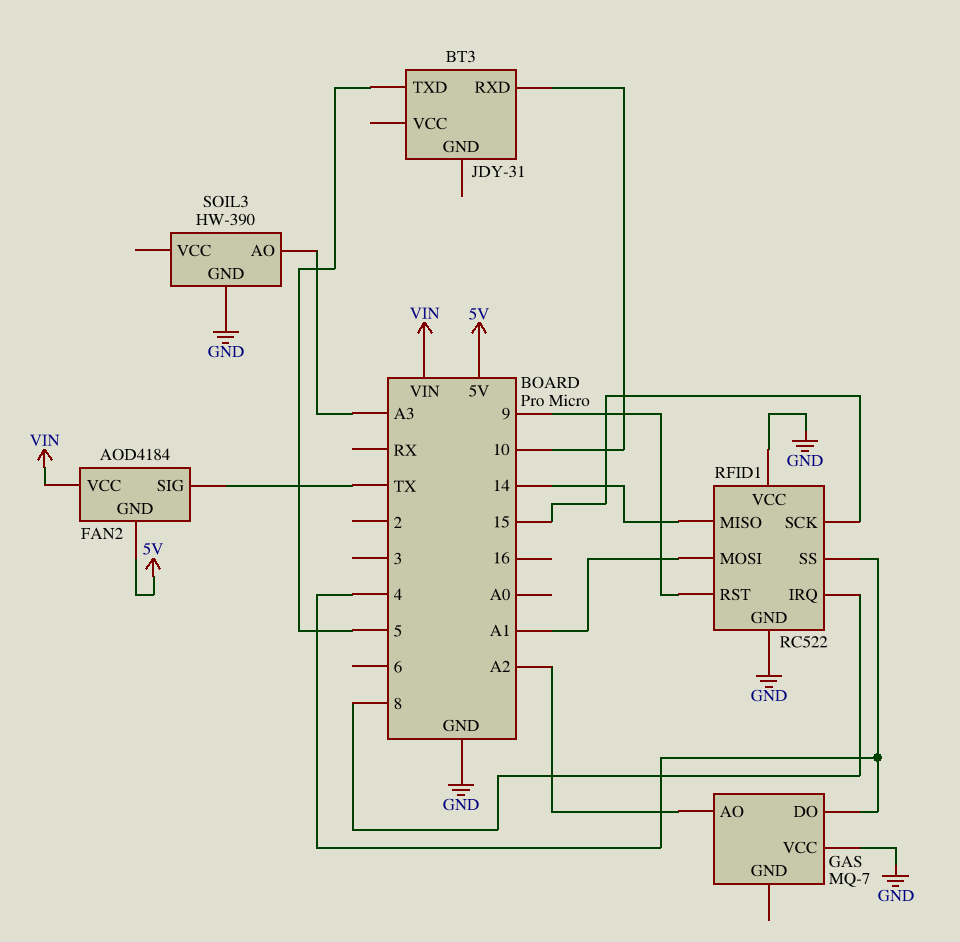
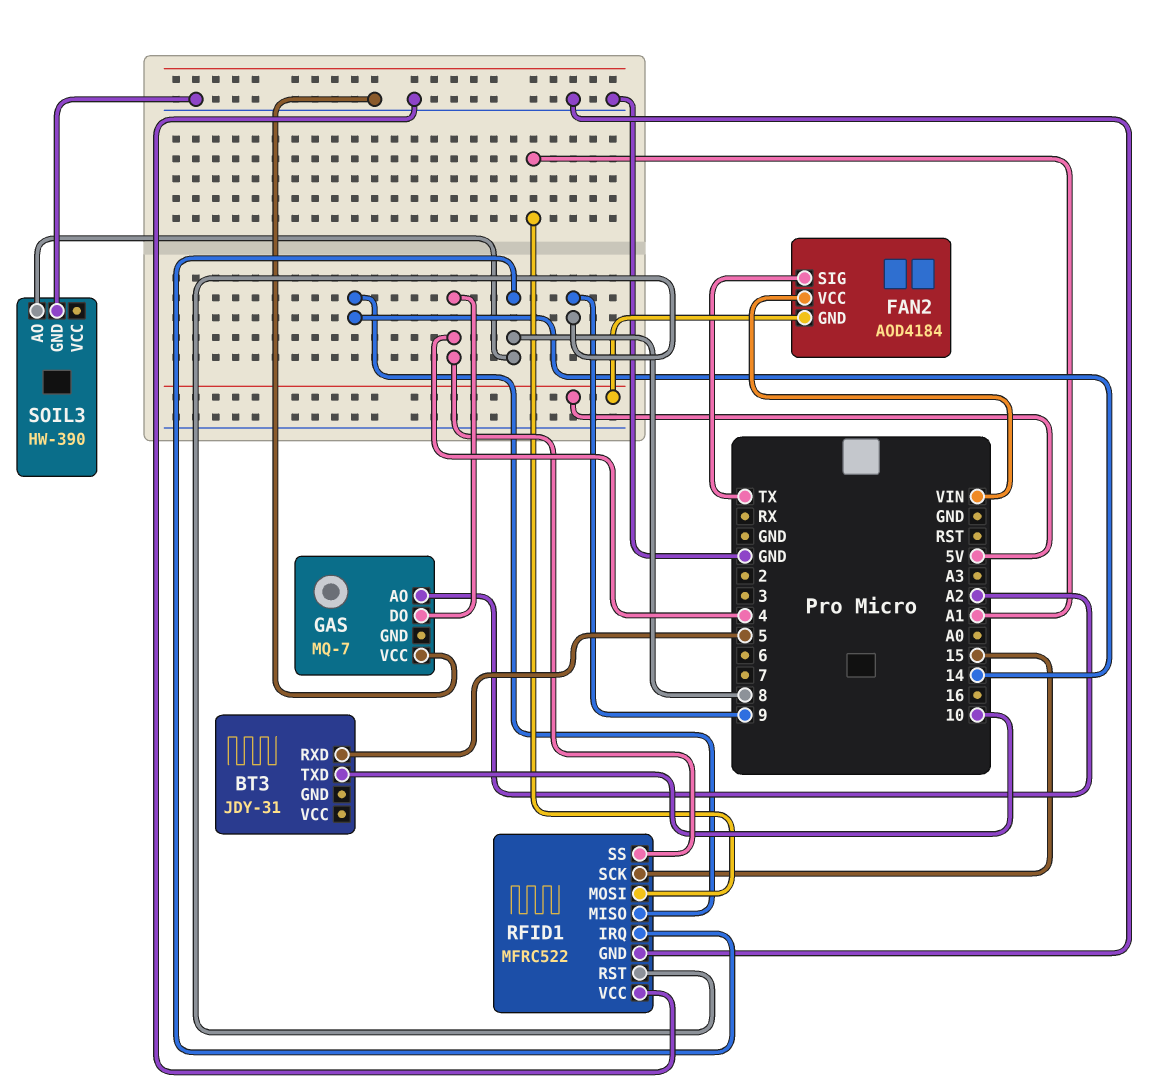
BT3 pin RXD: 10 -> 5
BT3 pin TXD: 5 -> 10
RFID1: RC522 -> MFRC522
SOIL3 pin AO: A3 -> 8

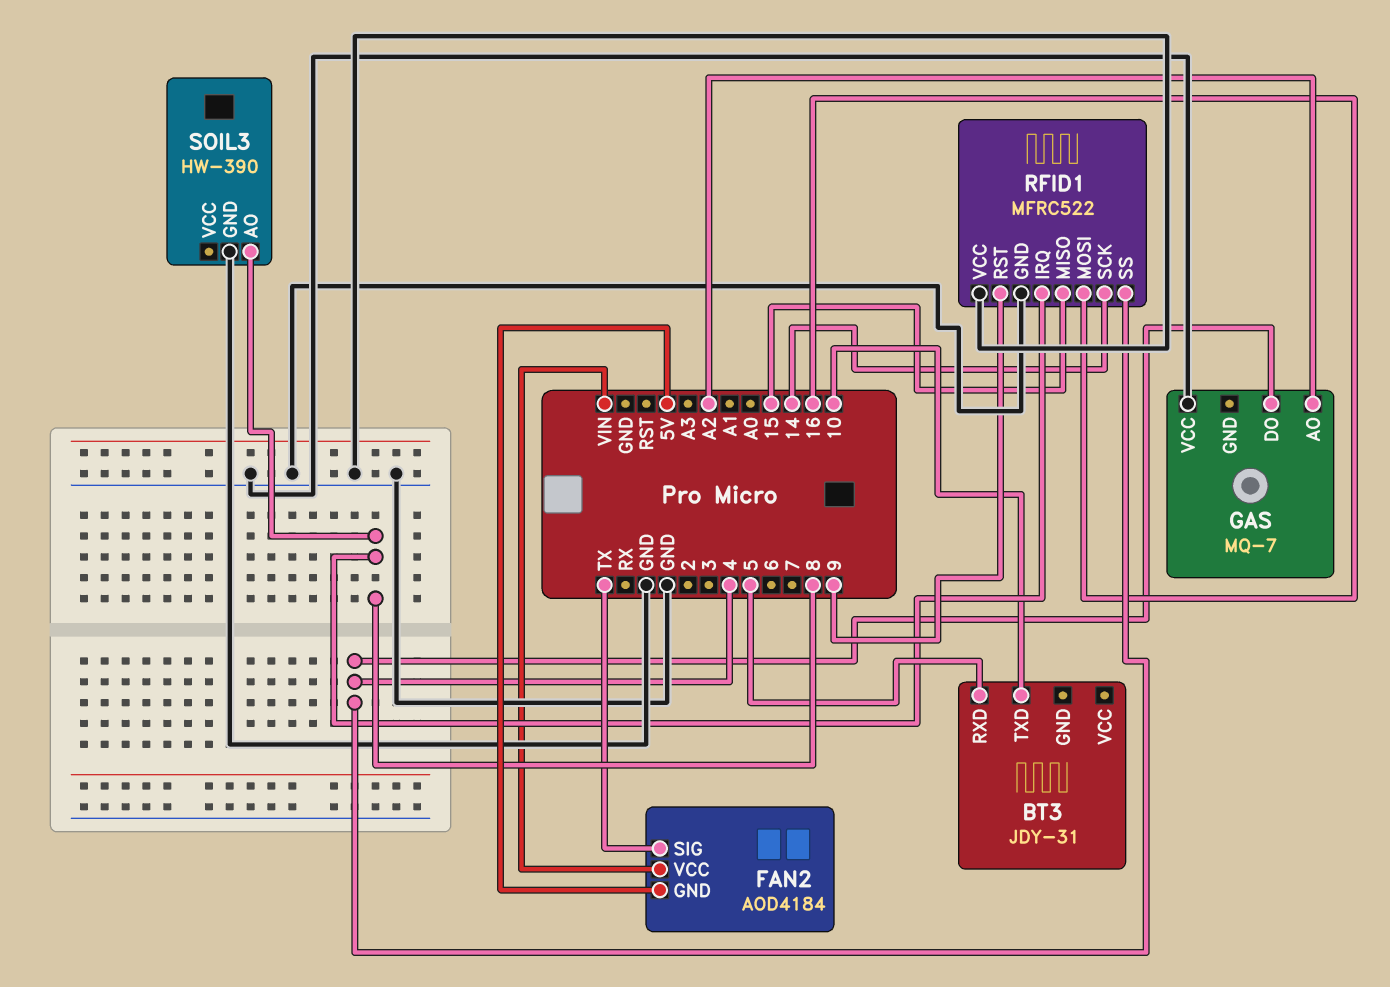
RFID1 pin MISO: 14 -> 15
RFID1 pin MOSI: A1 -> 16
RFID1 pin SCK: 15 -> 14

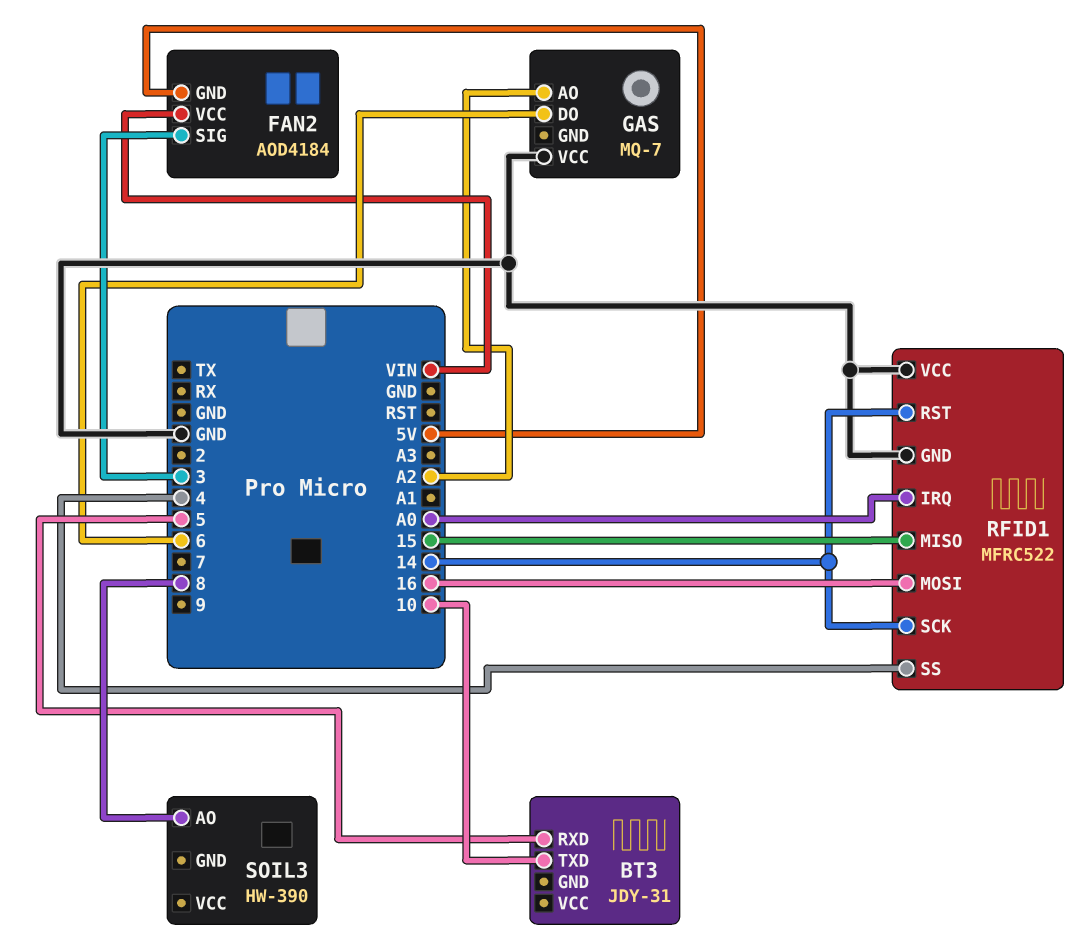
FAN2 pin SIG: TX -> 3
GAS pin DO: 4 -> 6
RFID1 pin IRQ: 8 -> A0
RFID1 pin RST: 9 -> 14
SOIL3 pin GND: GND -> none

